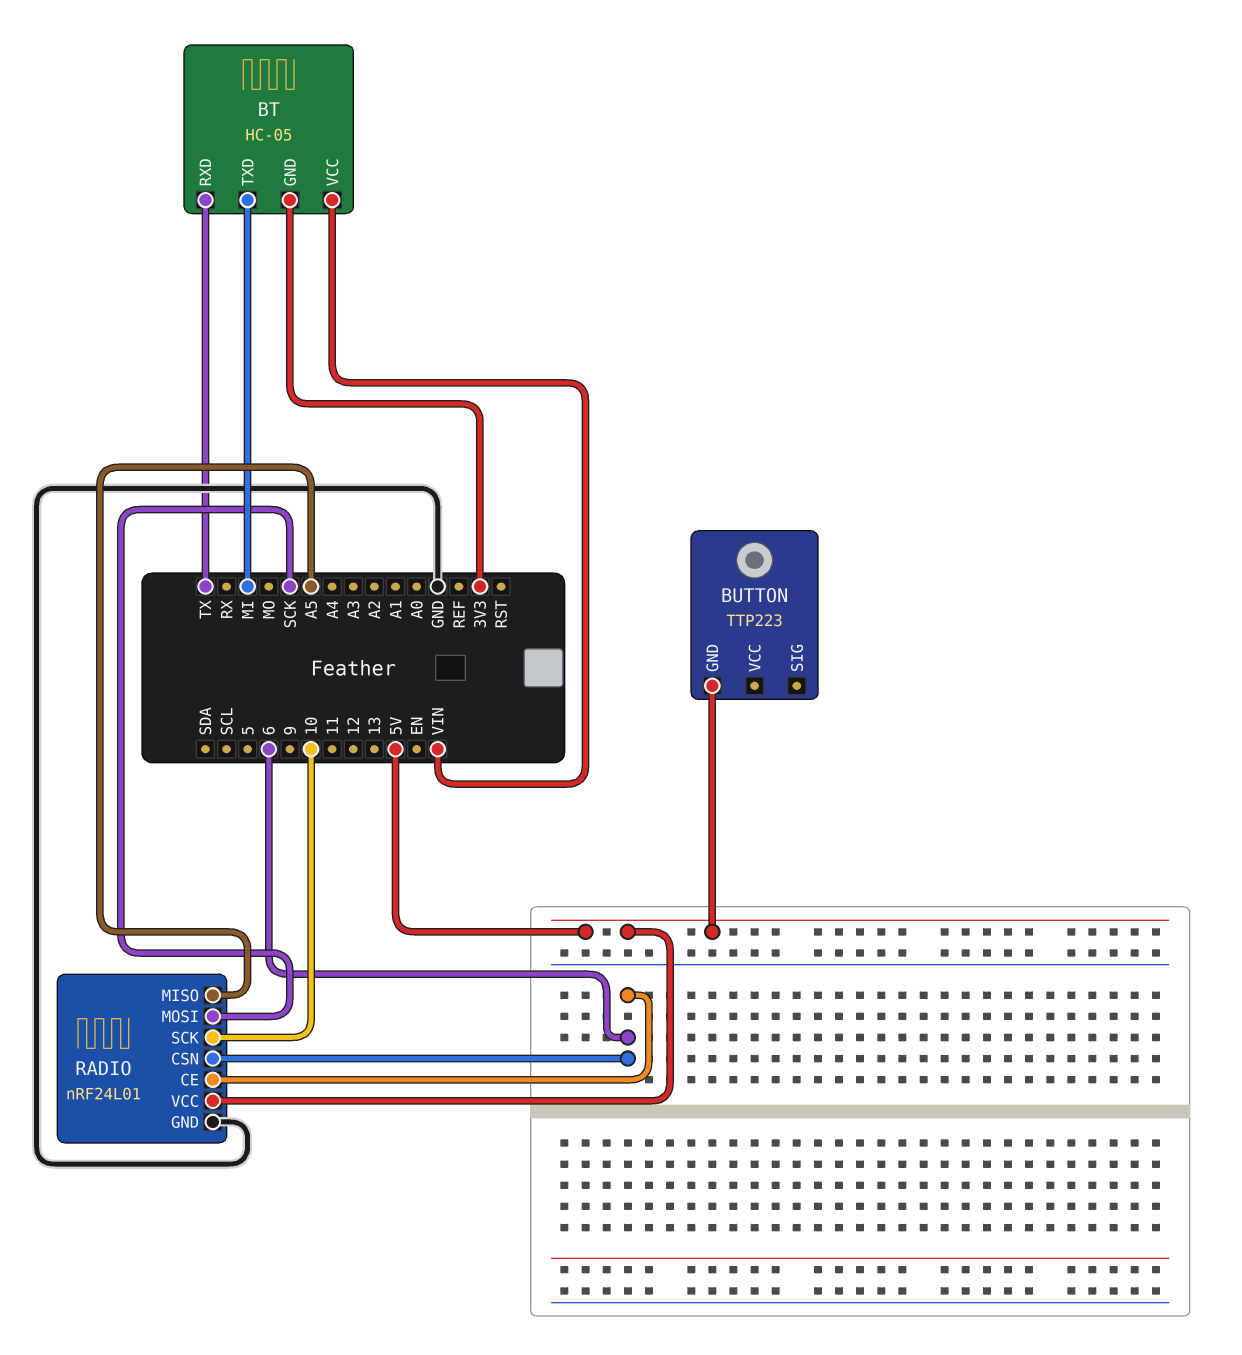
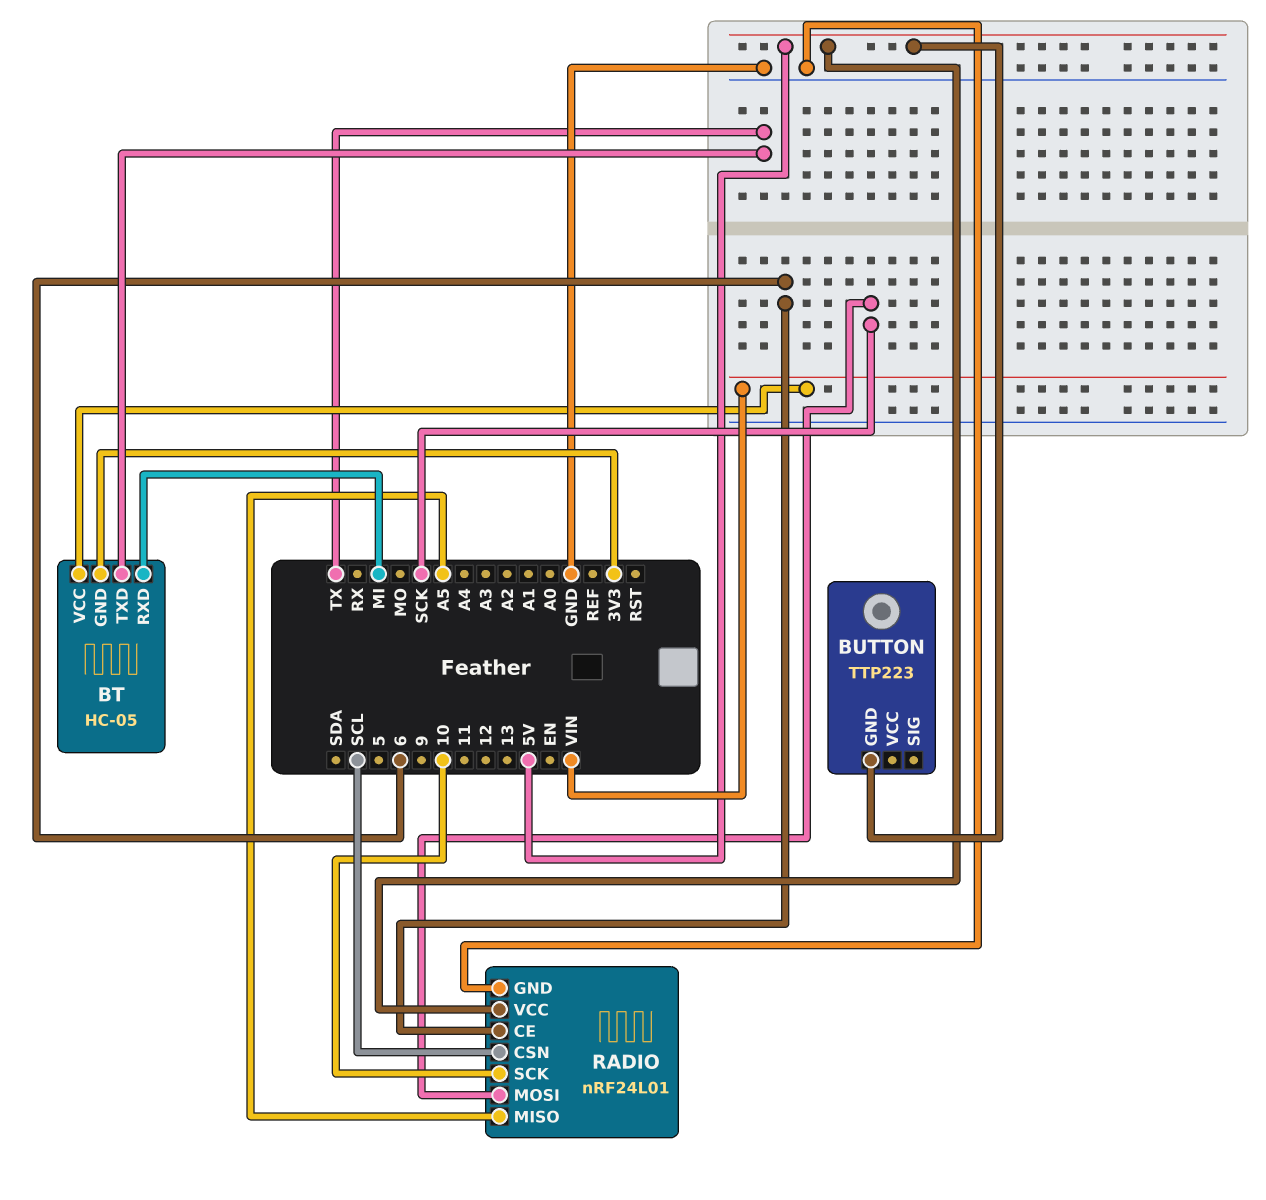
BT pin RXD: TX -> MI
BT pin TXD: MI -> TX
RADIO pin CSN: 6 -> SCL

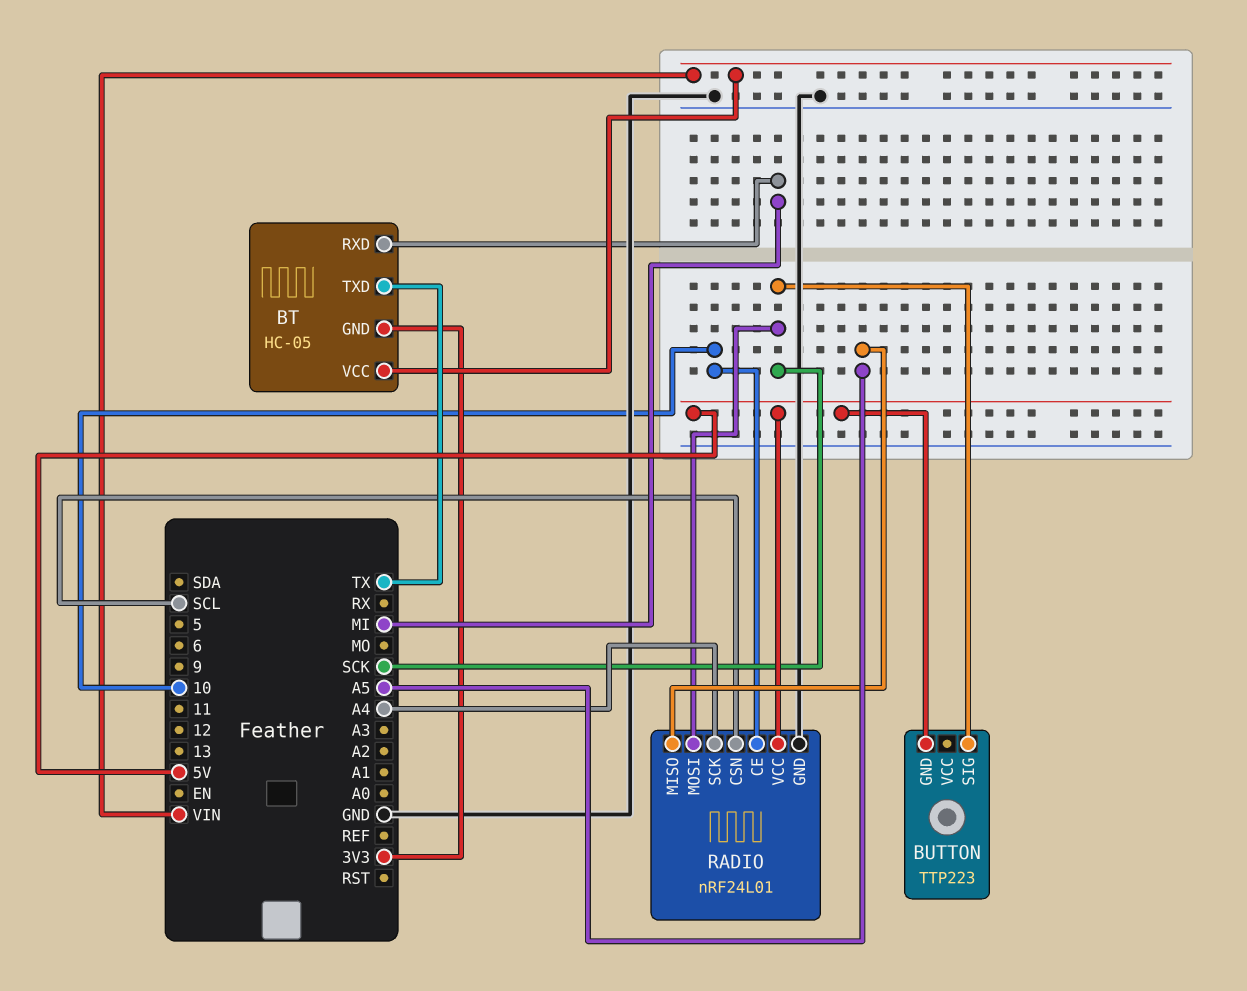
BUTTON pin SIG: none -> SCK
RADIO pin CE: 6 -> 10
RADIO pin SCK: 10 -> A4

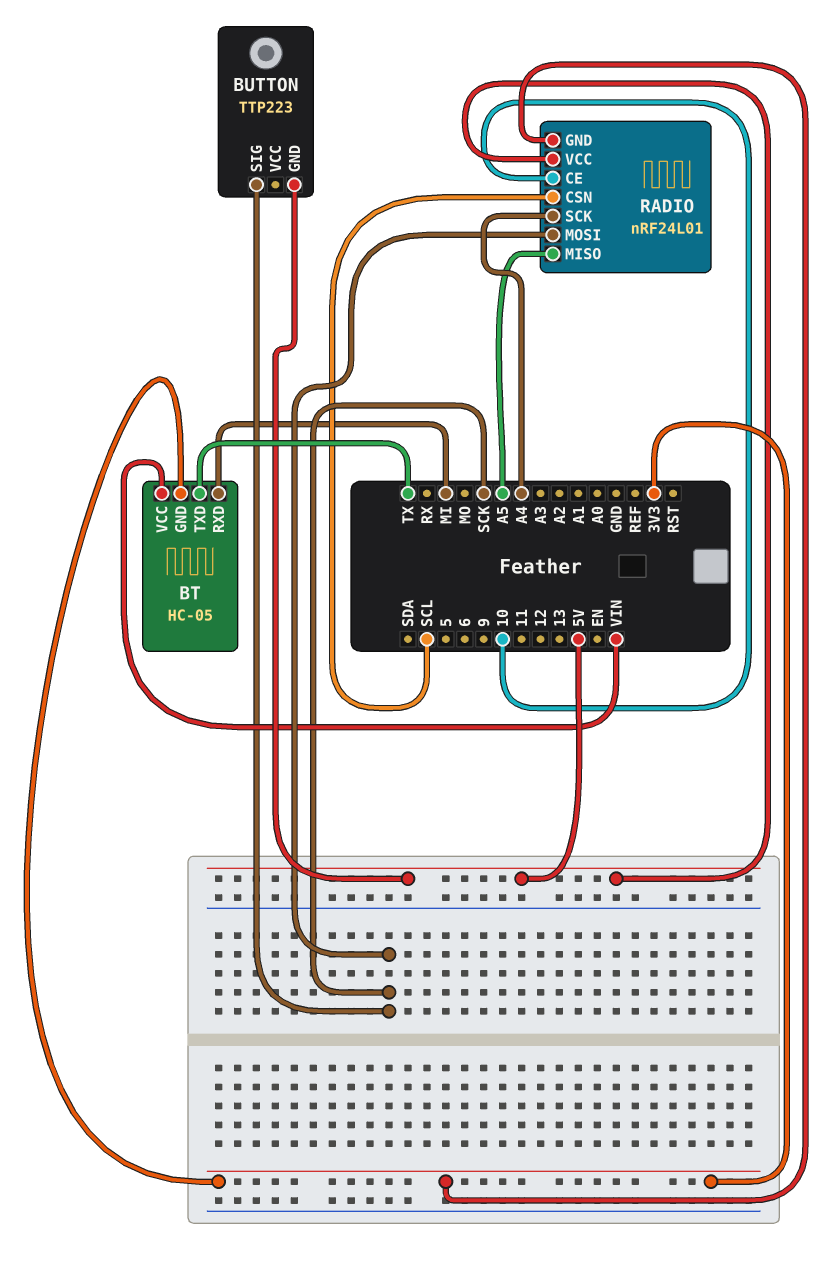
RADIO pin GND: GND -> 3V3

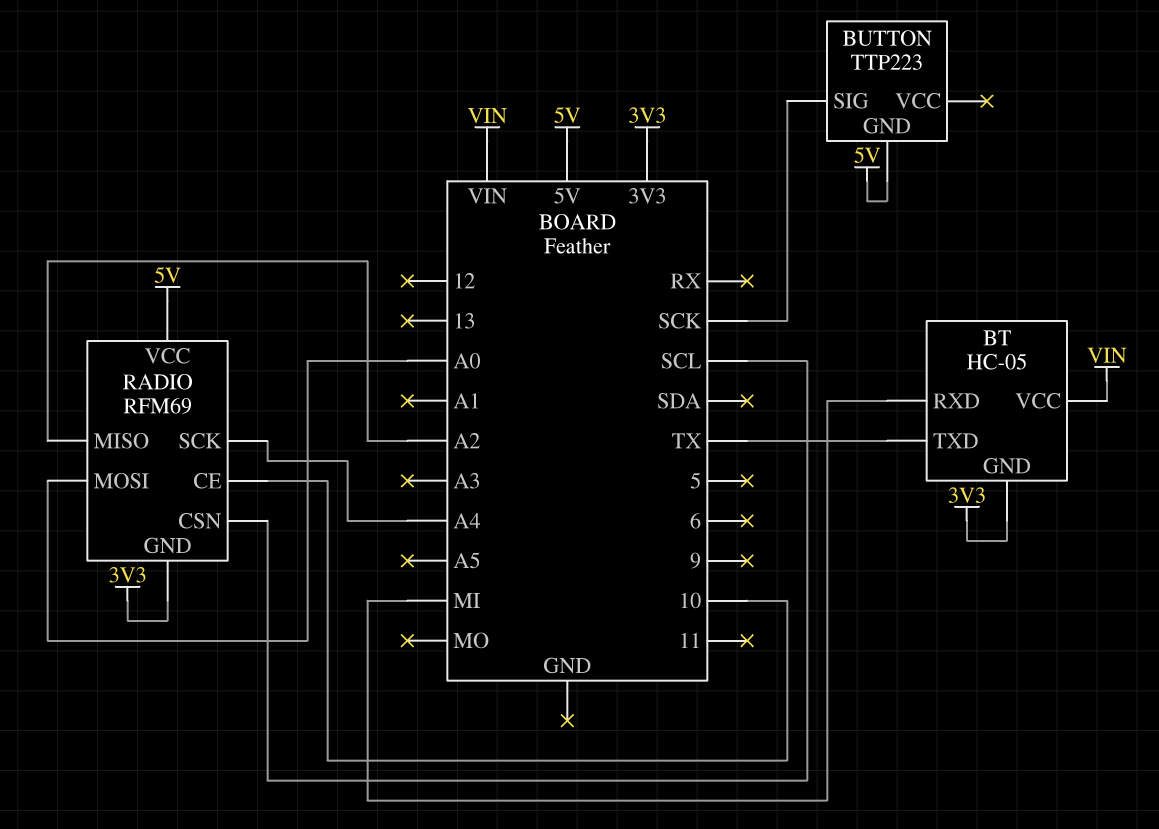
RADIO: nRF24L01 -> RFM69
RADIO pin MISO: A5 -> A2
RADIO pin MOSI: SCK -> A0

